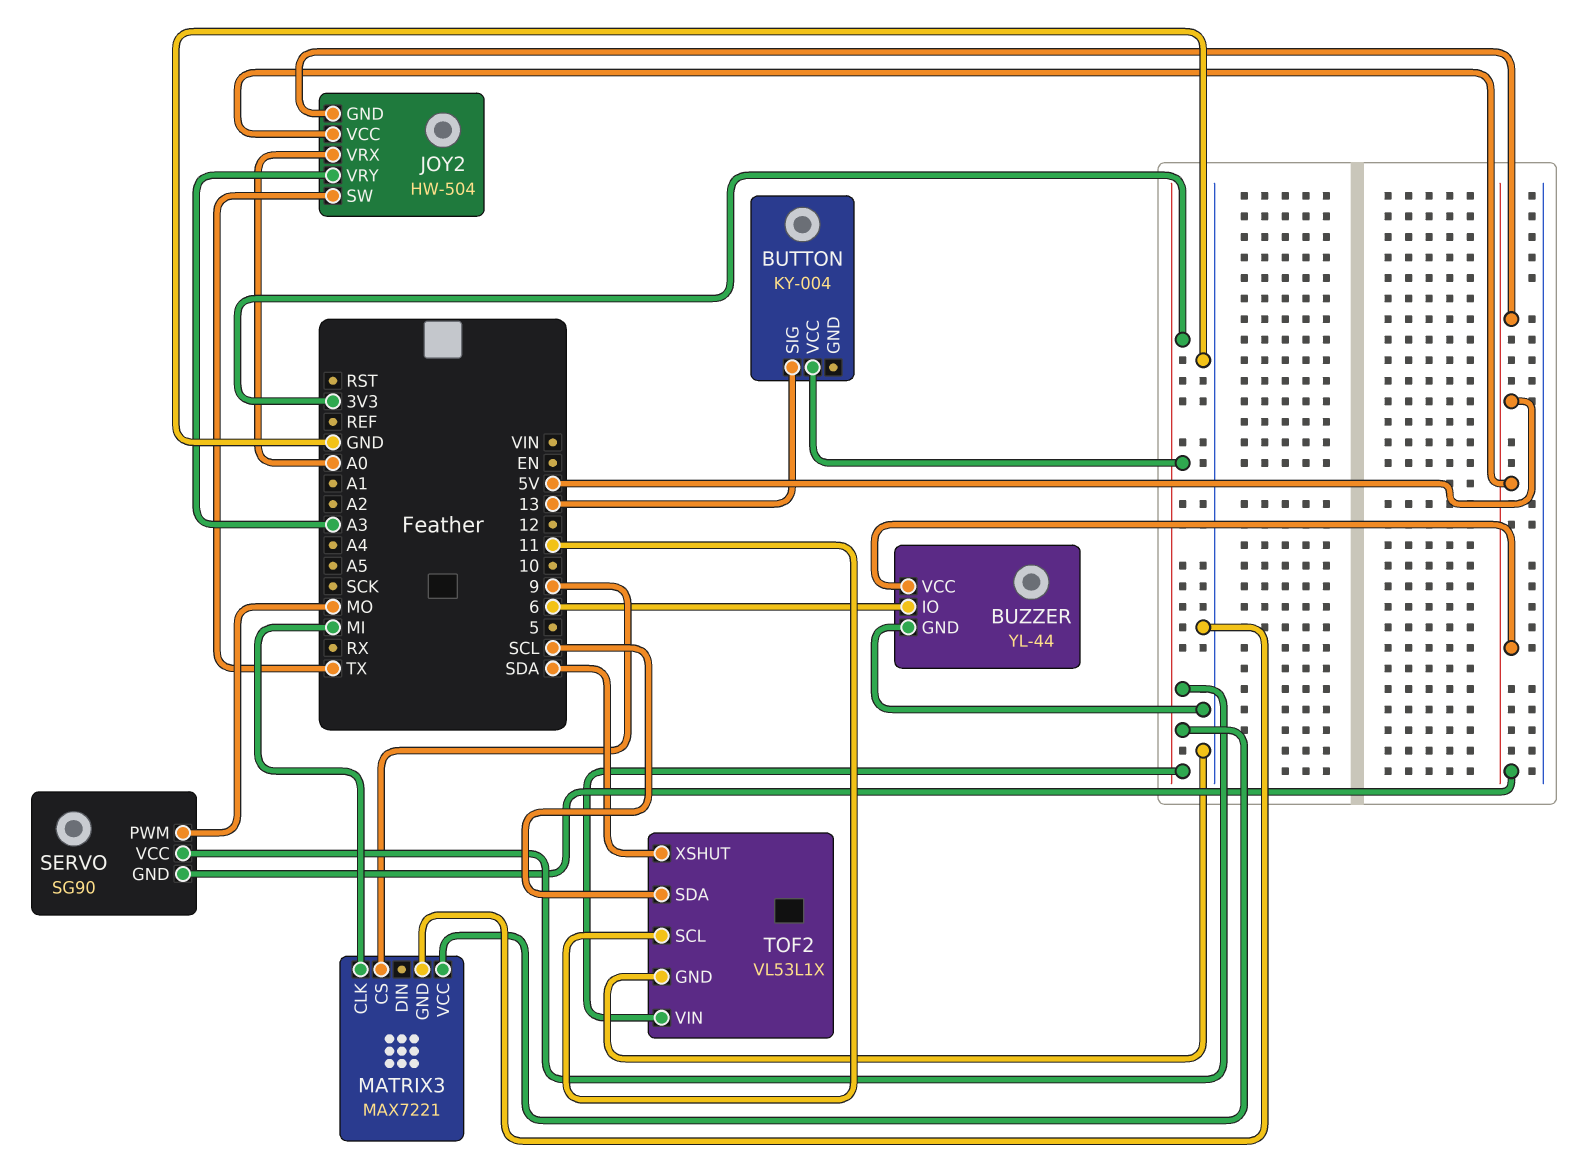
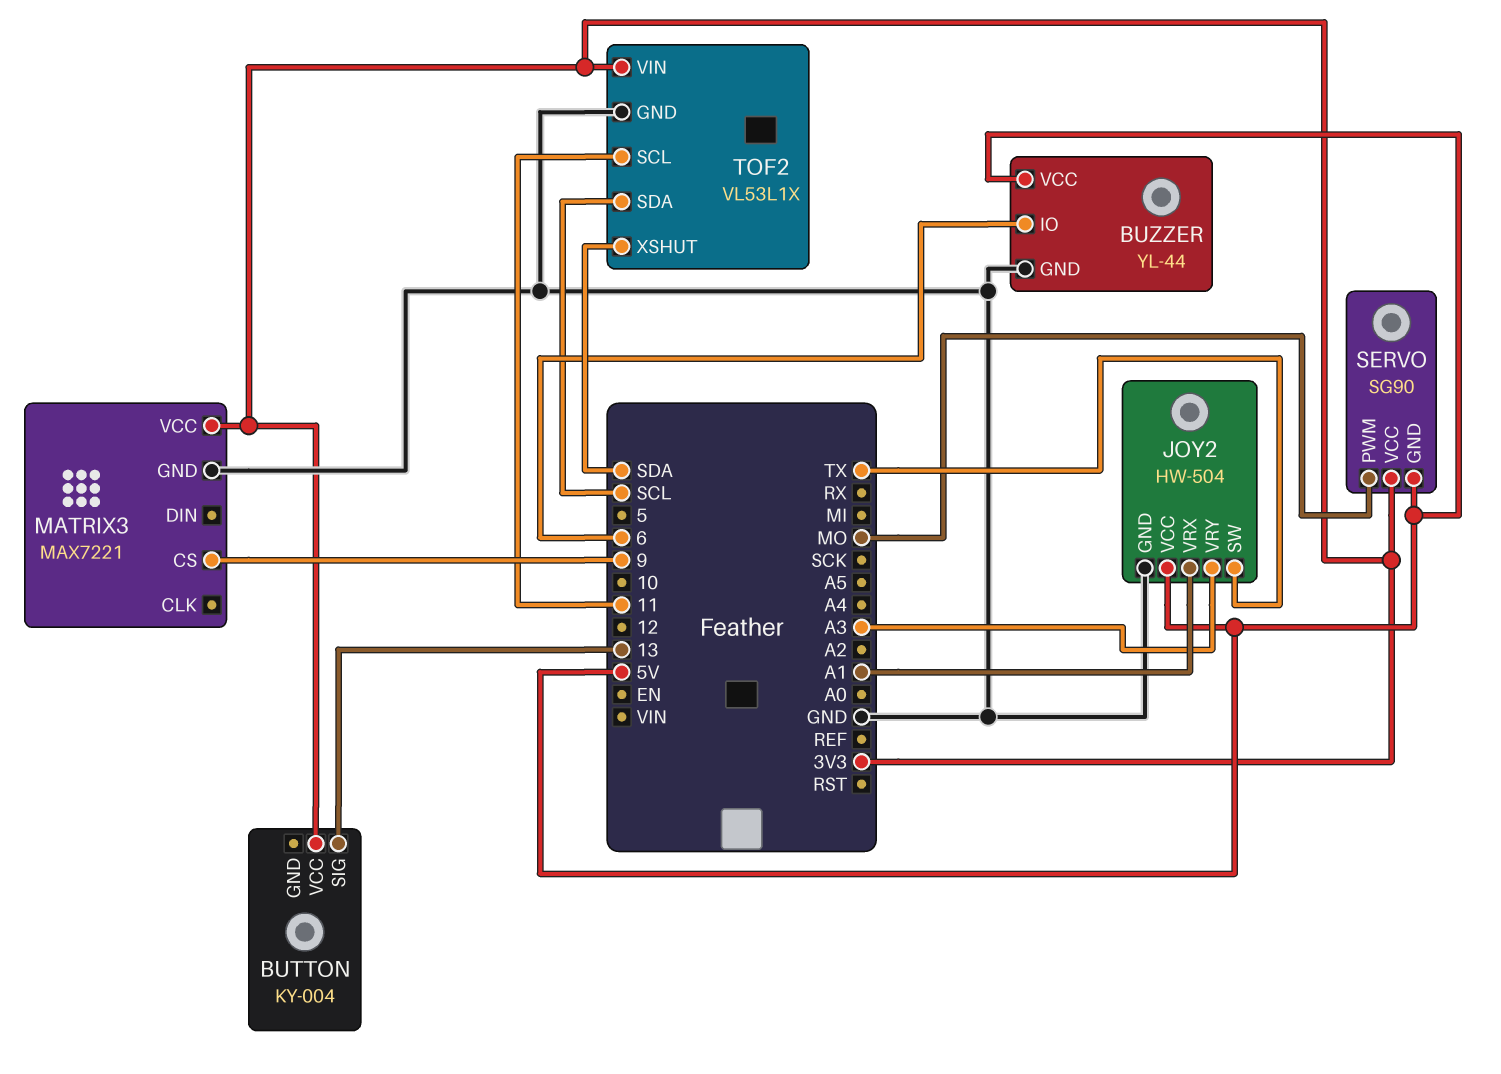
JOY2 pin GND: 5V -> GND
JOY2 pin VRX: A0 -> A1
MATRIX3 pin CLK: MI -> none

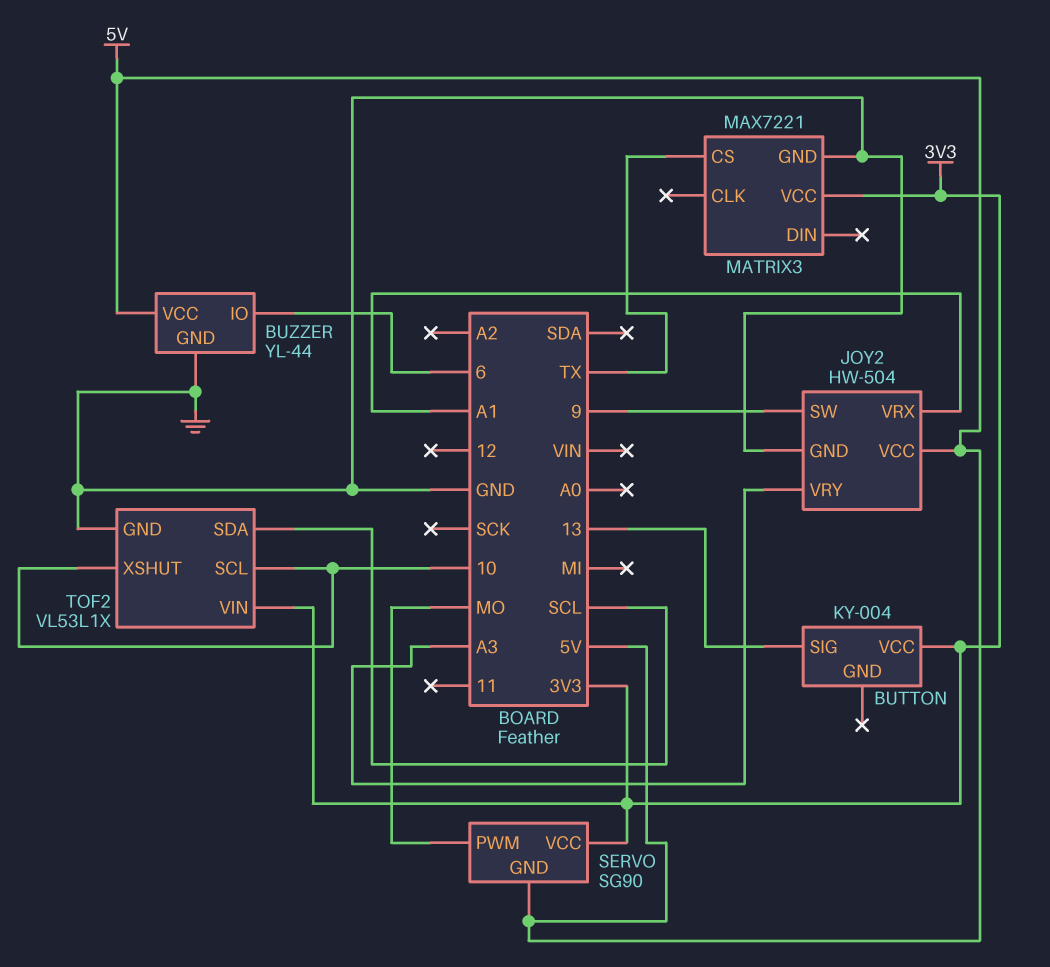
JOY2 pin SW: TX -> 9
MATRIX3 pin CS: 9 -> TX
TOF2 pin SCL: 11 -> 10
TOF2 pin XSHUT: SDA -> 10

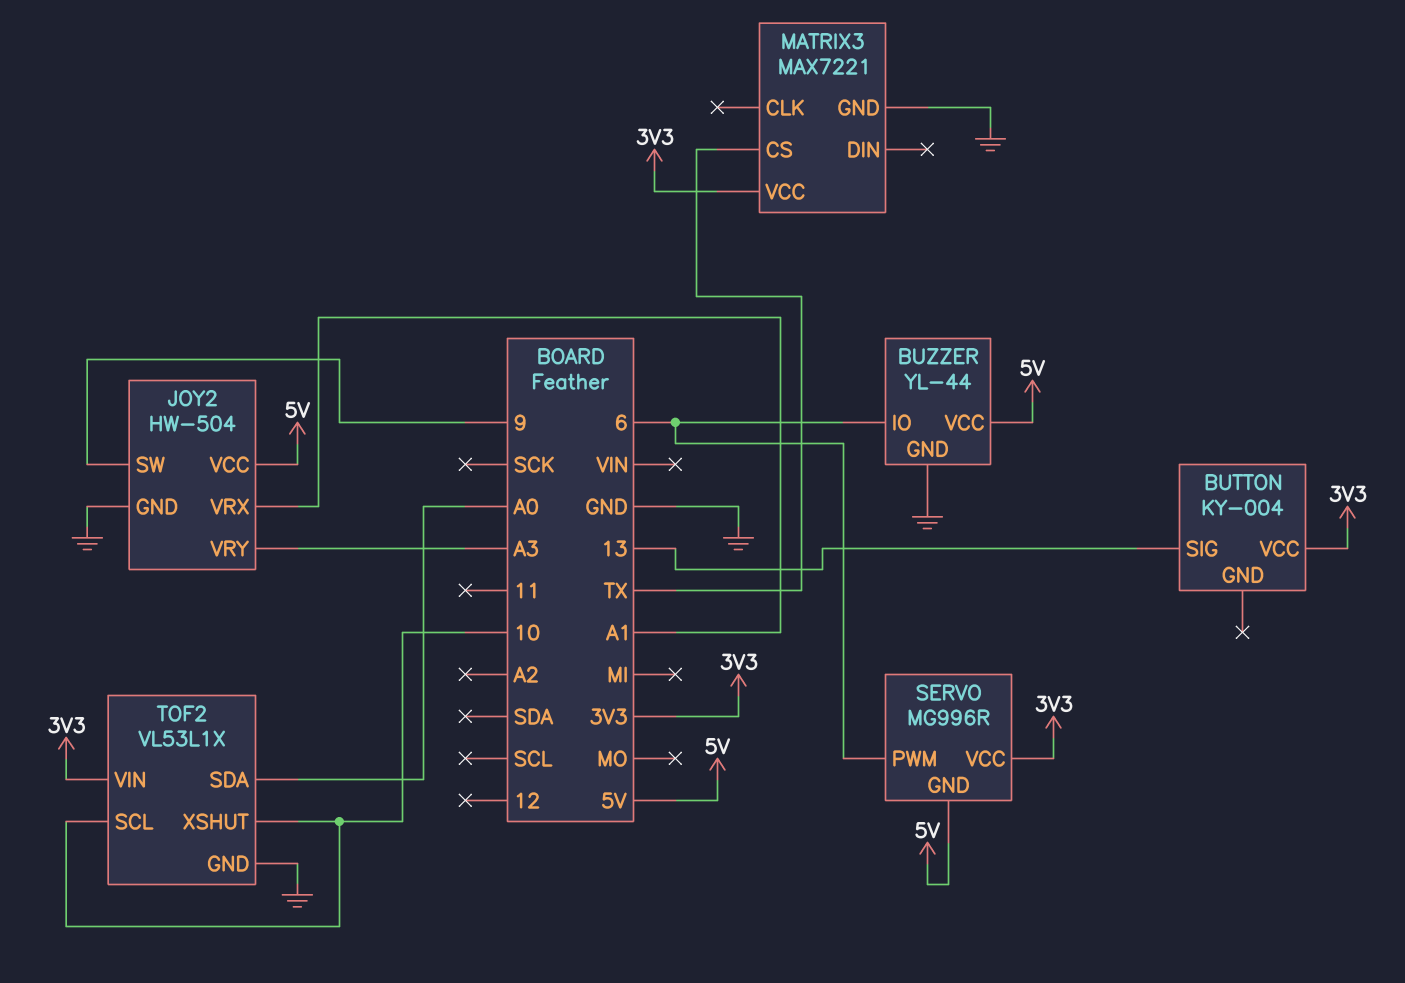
SERVO: SG90 -> MG996R
SERVO pin PWM: MO -> 6
TOF2 pin SDA: SCL -> A0

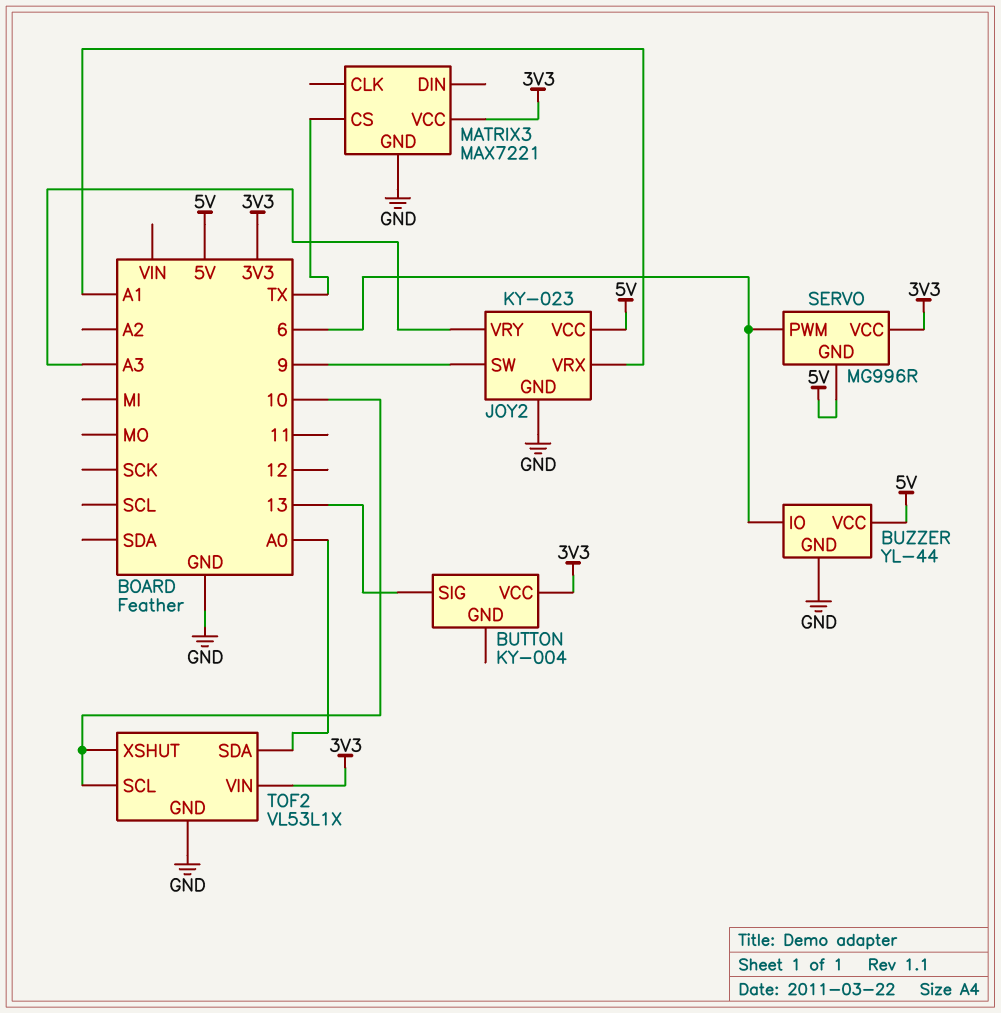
JOY2: HW-504 -> KY-023

